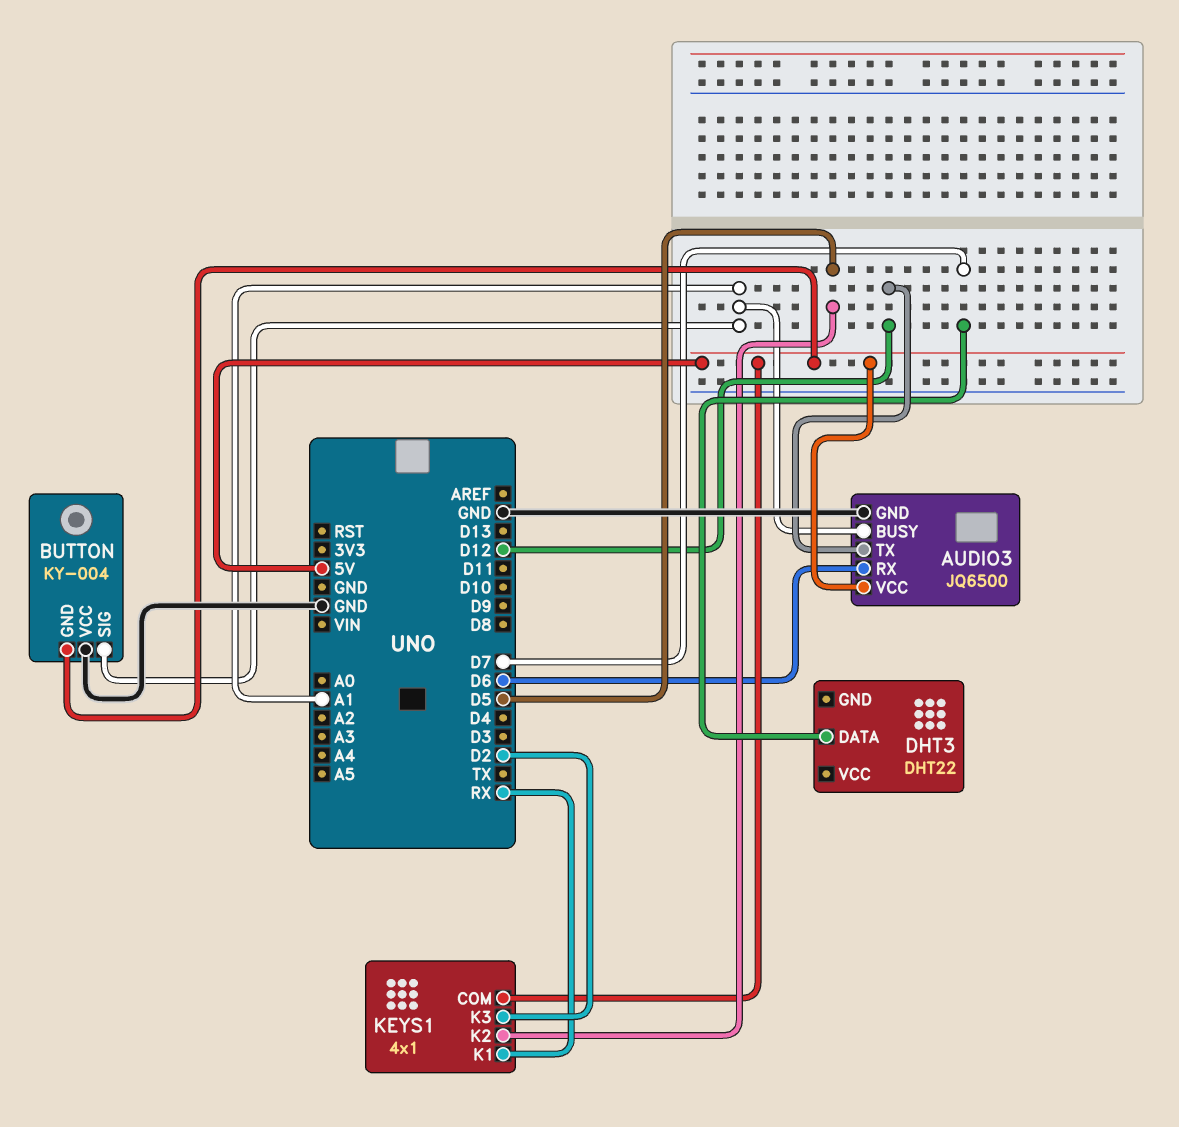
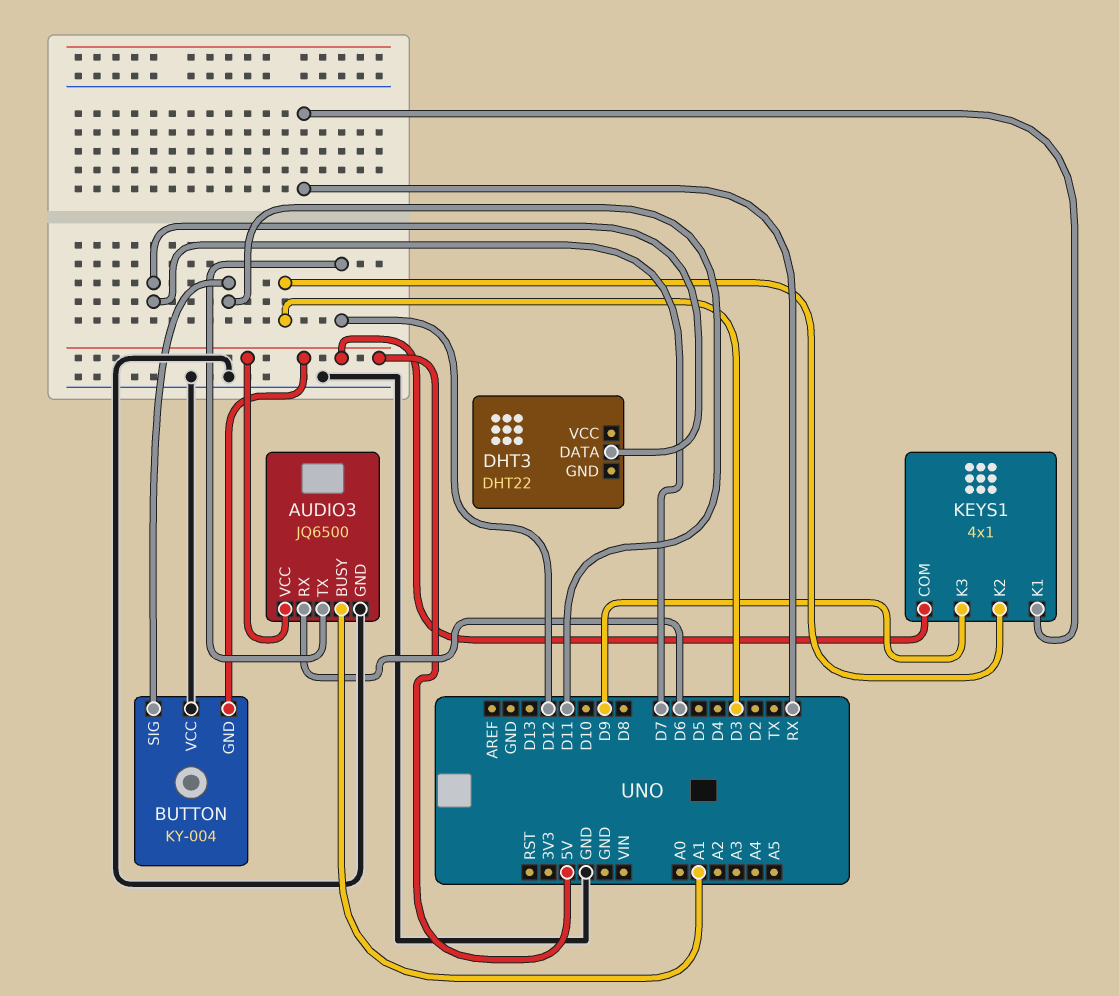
BUTTON pin SIG: A1 -> D11
KEYS1 pin K2: D5 -> D3
KEYS1 pin K3: D2 -> D9

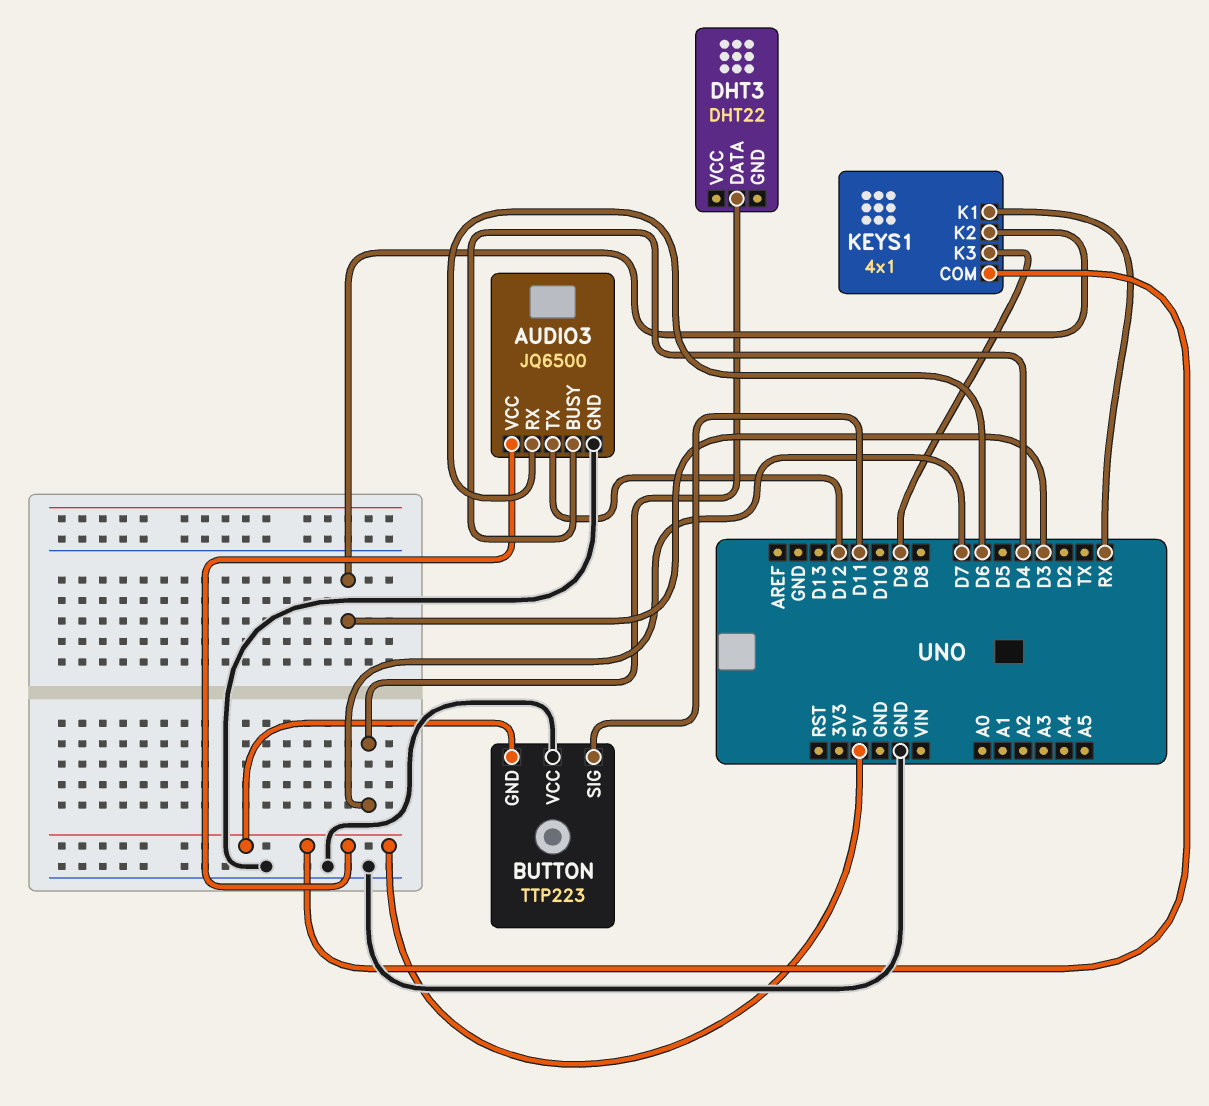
AUDIO3 pin BUSY: A1 -> D4
BUTTON: KY-004 -> TTP223

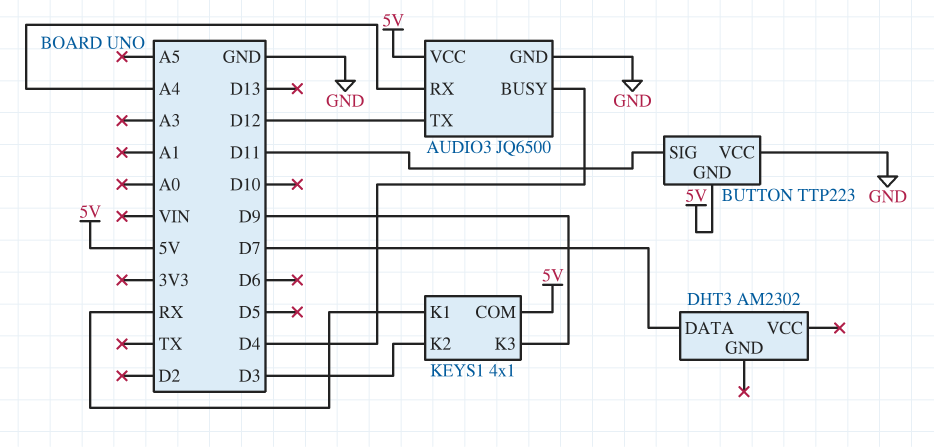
AUDIO3 pin RX: D6 -> A4
DHT3: DHT22 -> AM2302

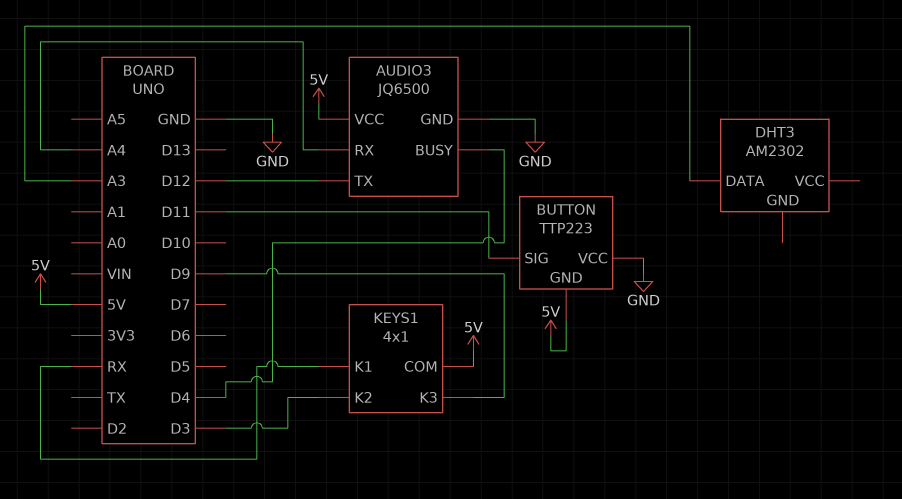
DHT3 pin DATA: D7 -> A3

